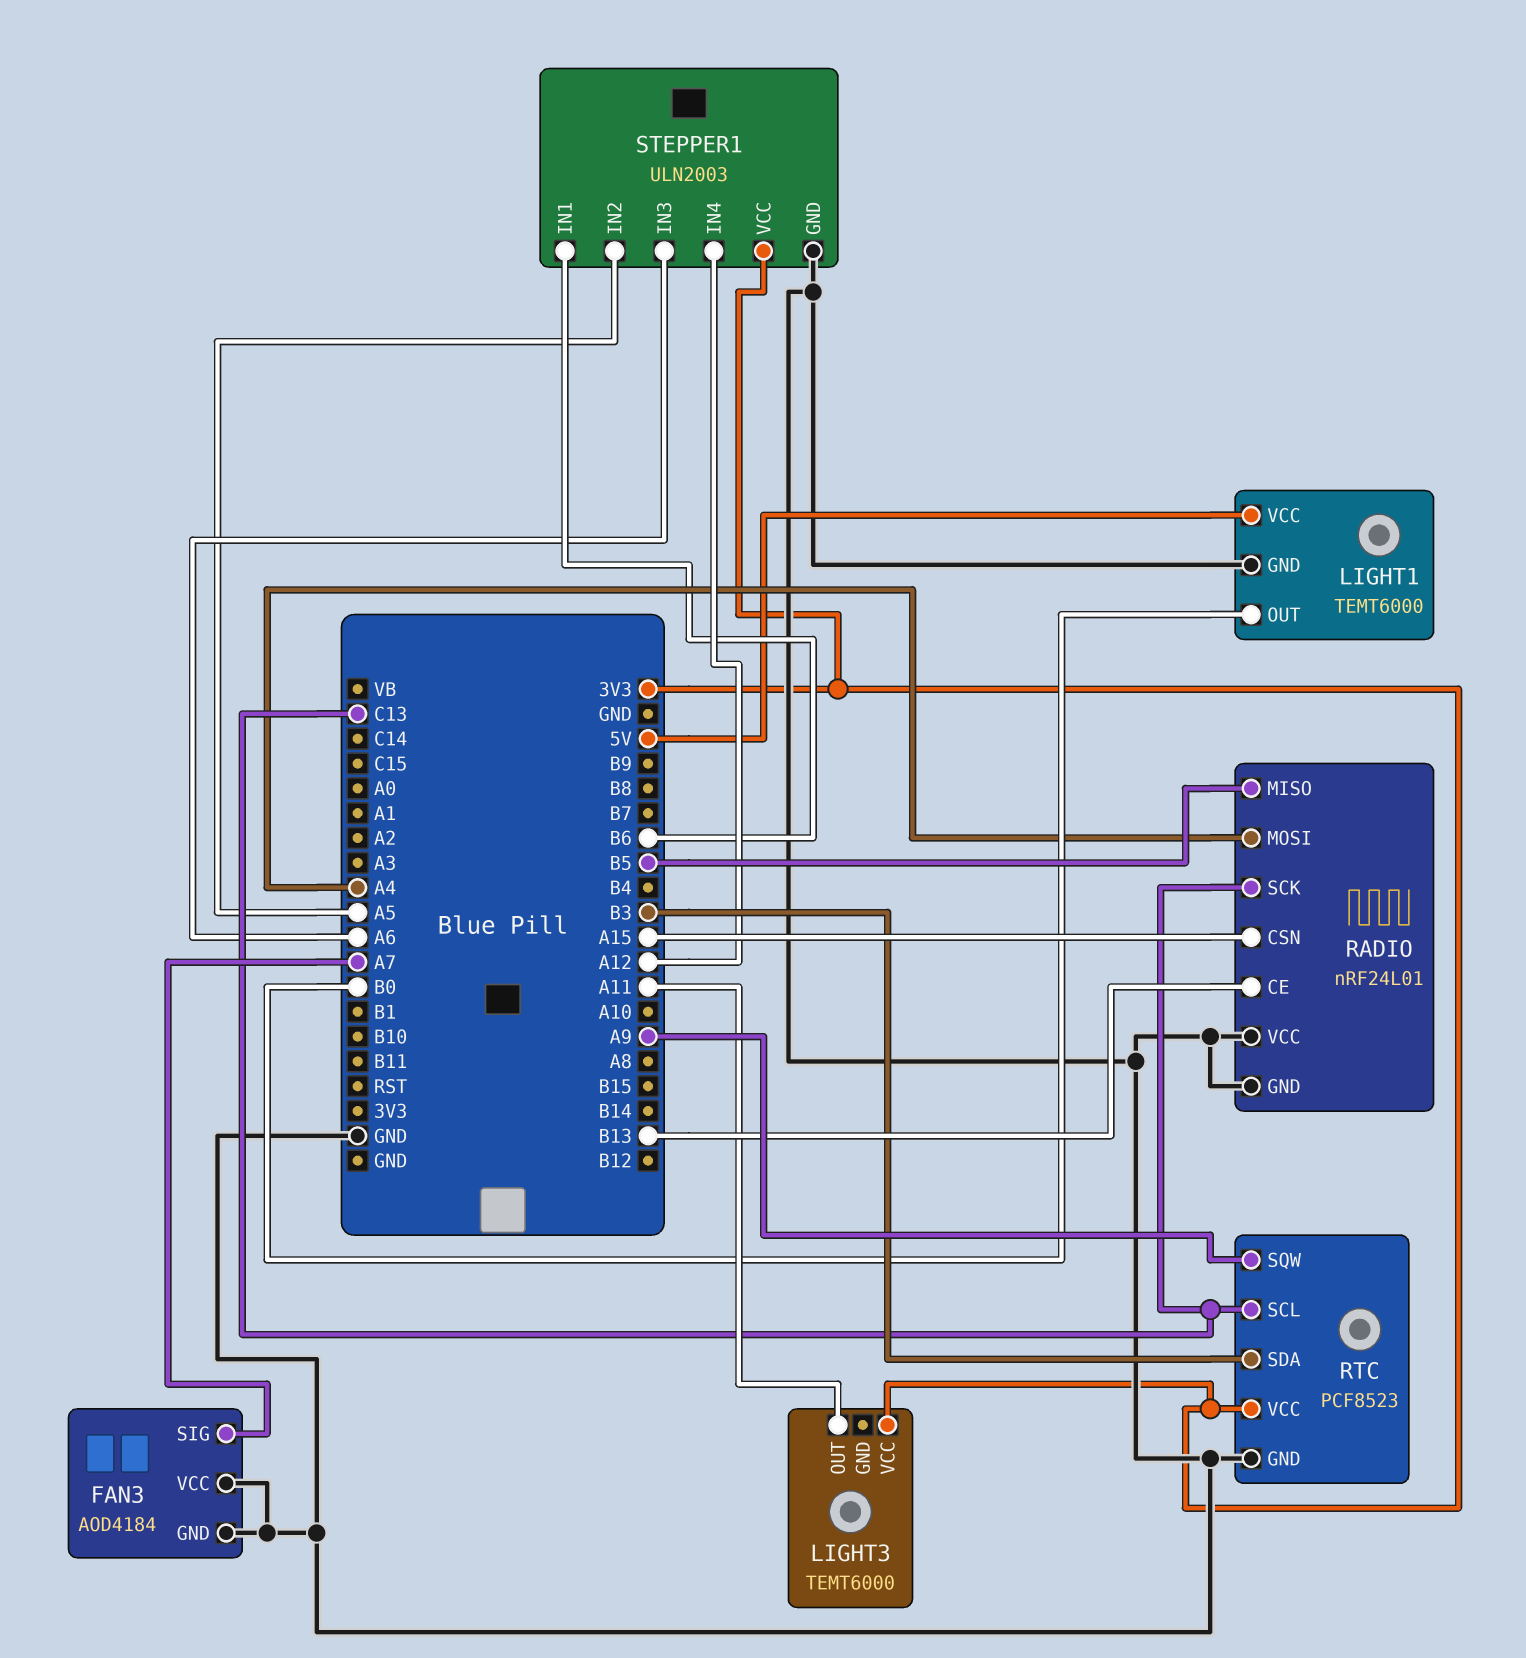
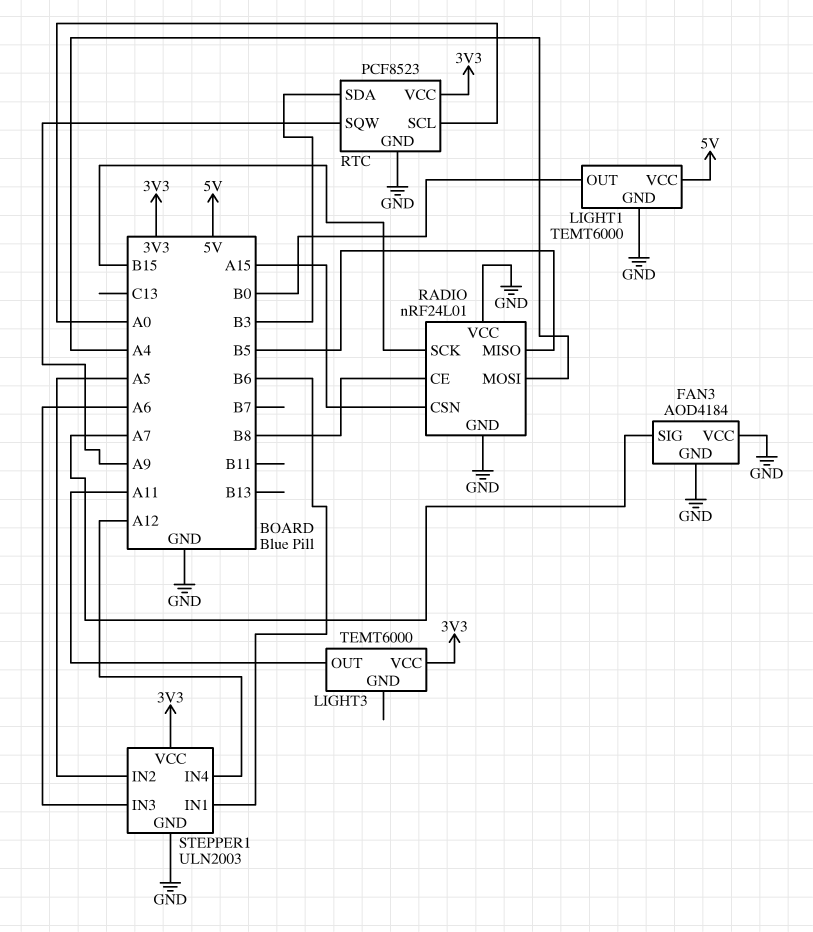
RADIO pin CE: B13 -> B8
RADIO pin SCK: C13 -> B15
RTC pin SCL: C13 -> A0

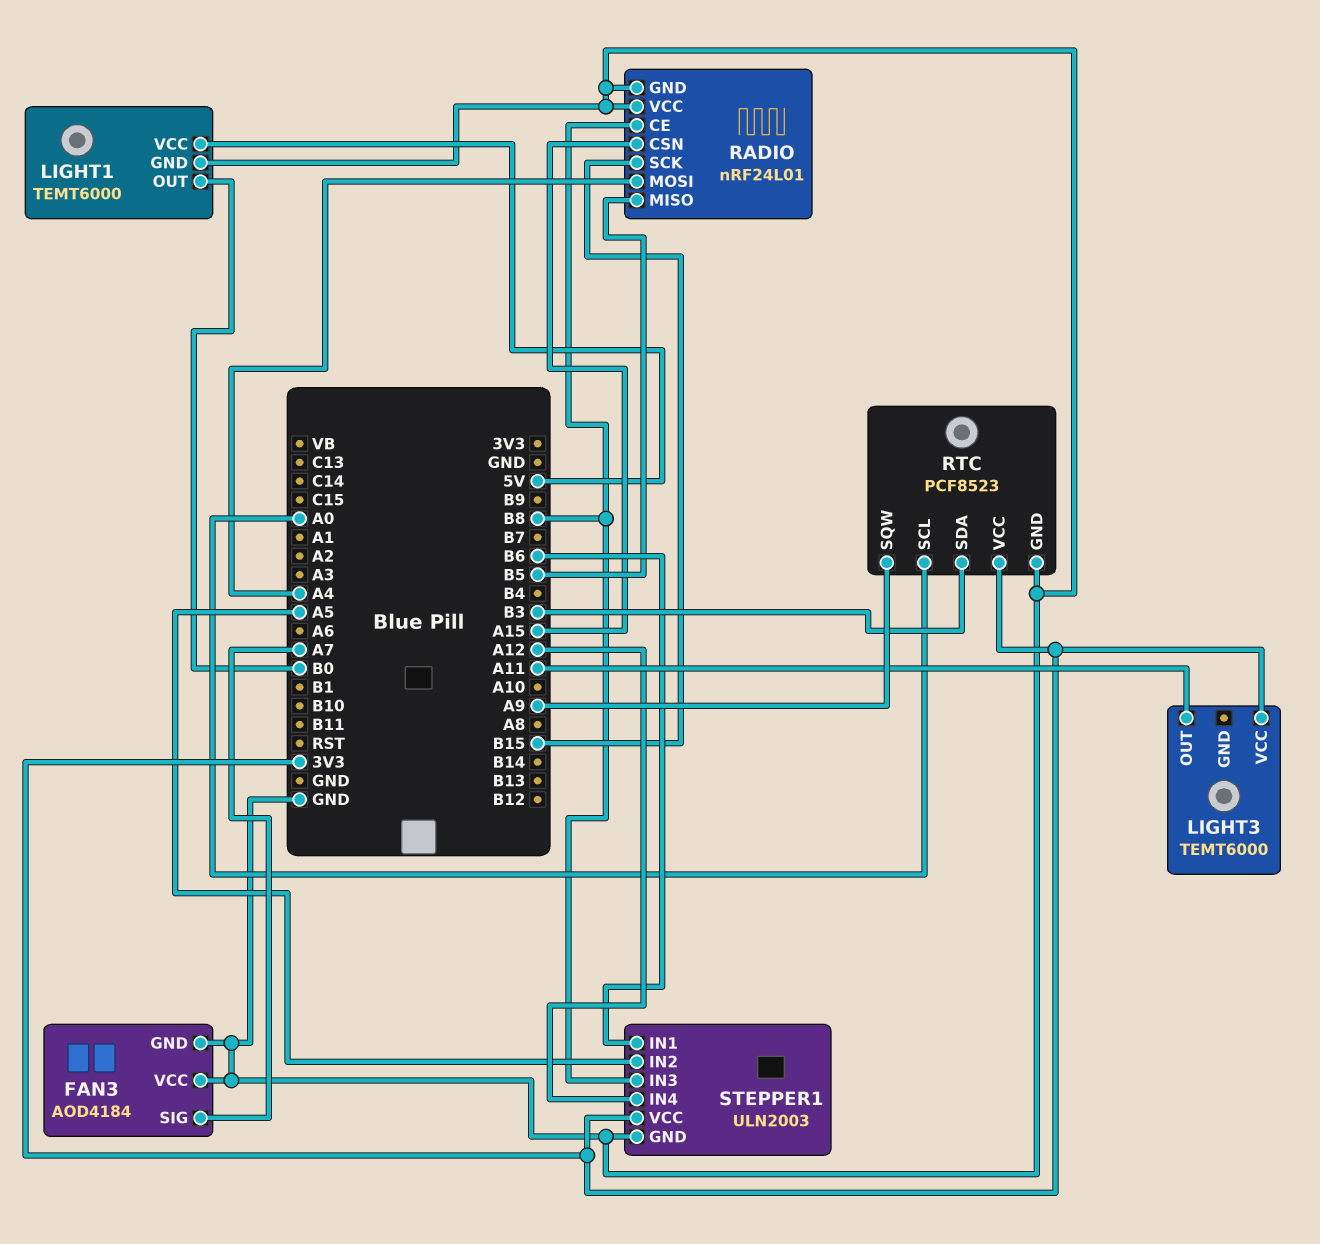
STEPPER1 pin IN3: A6 -> B8

